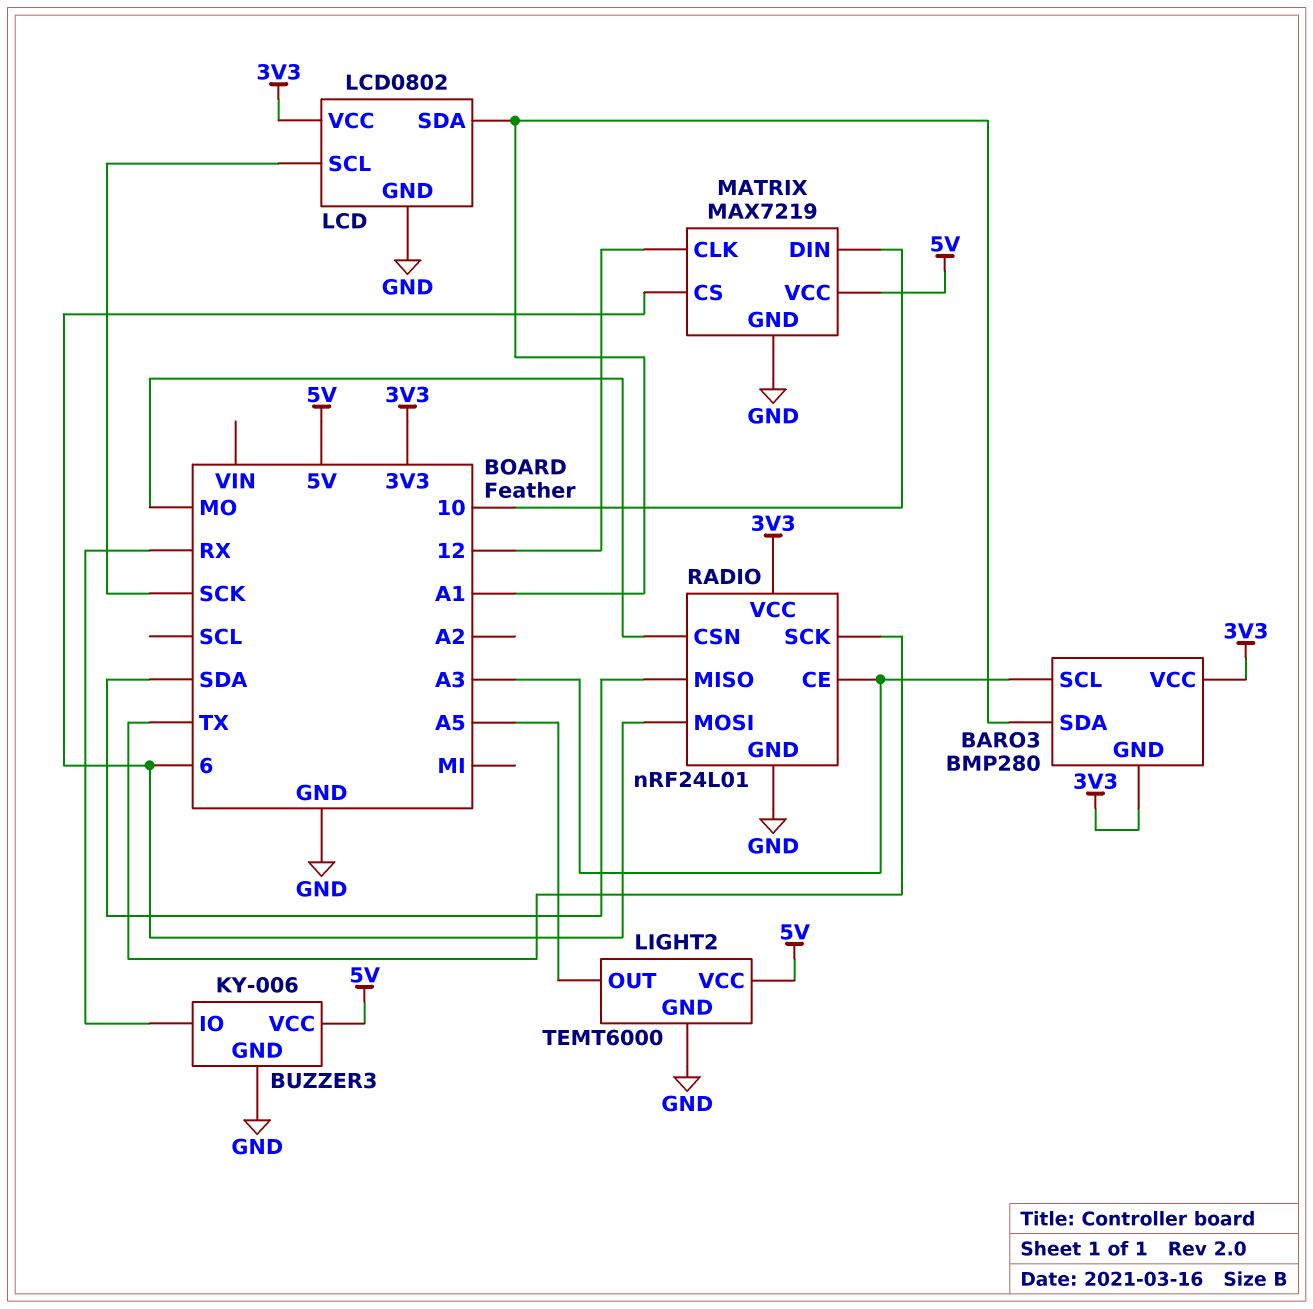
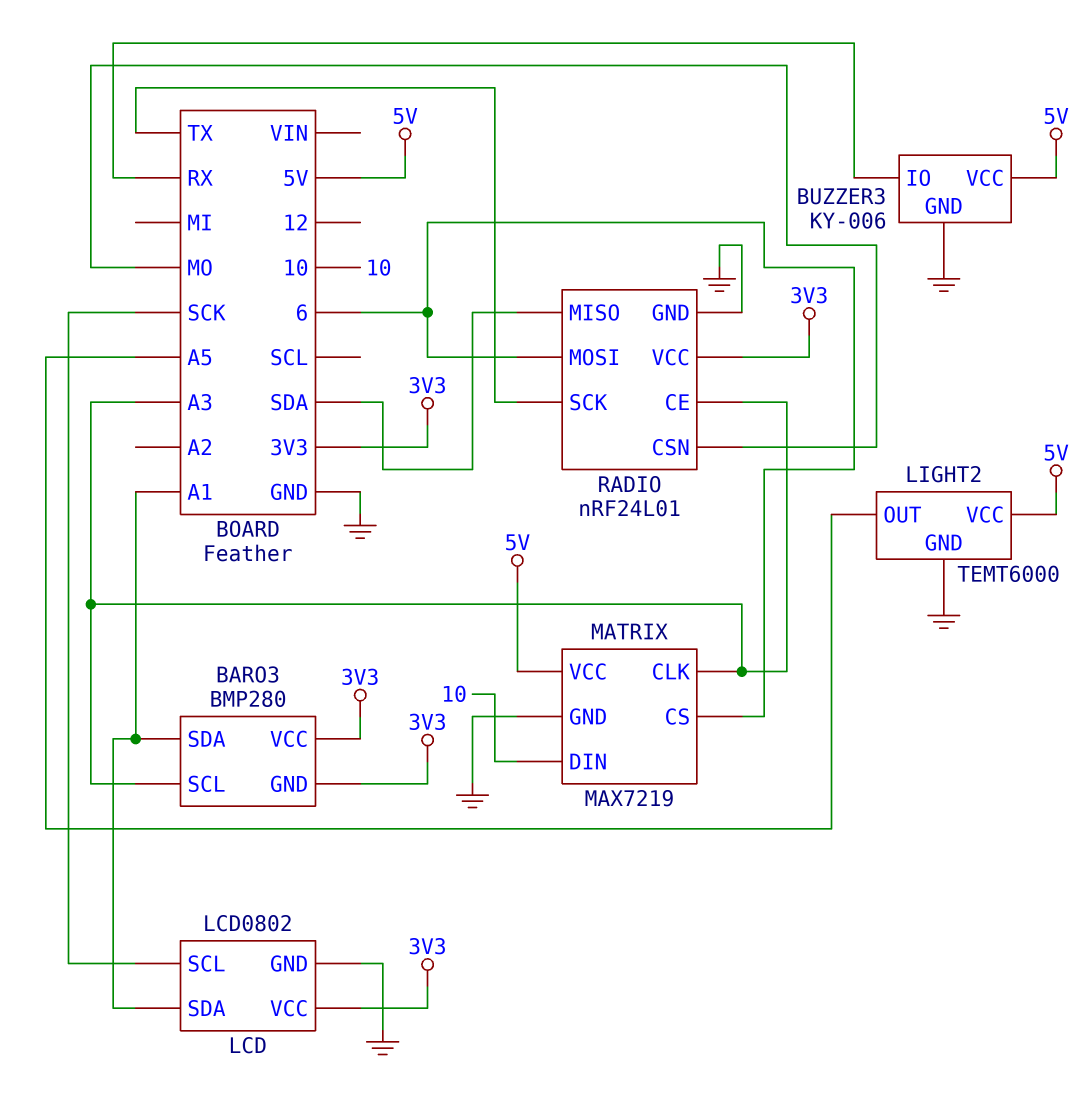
MATRIX pin CLK: 12 -> A3

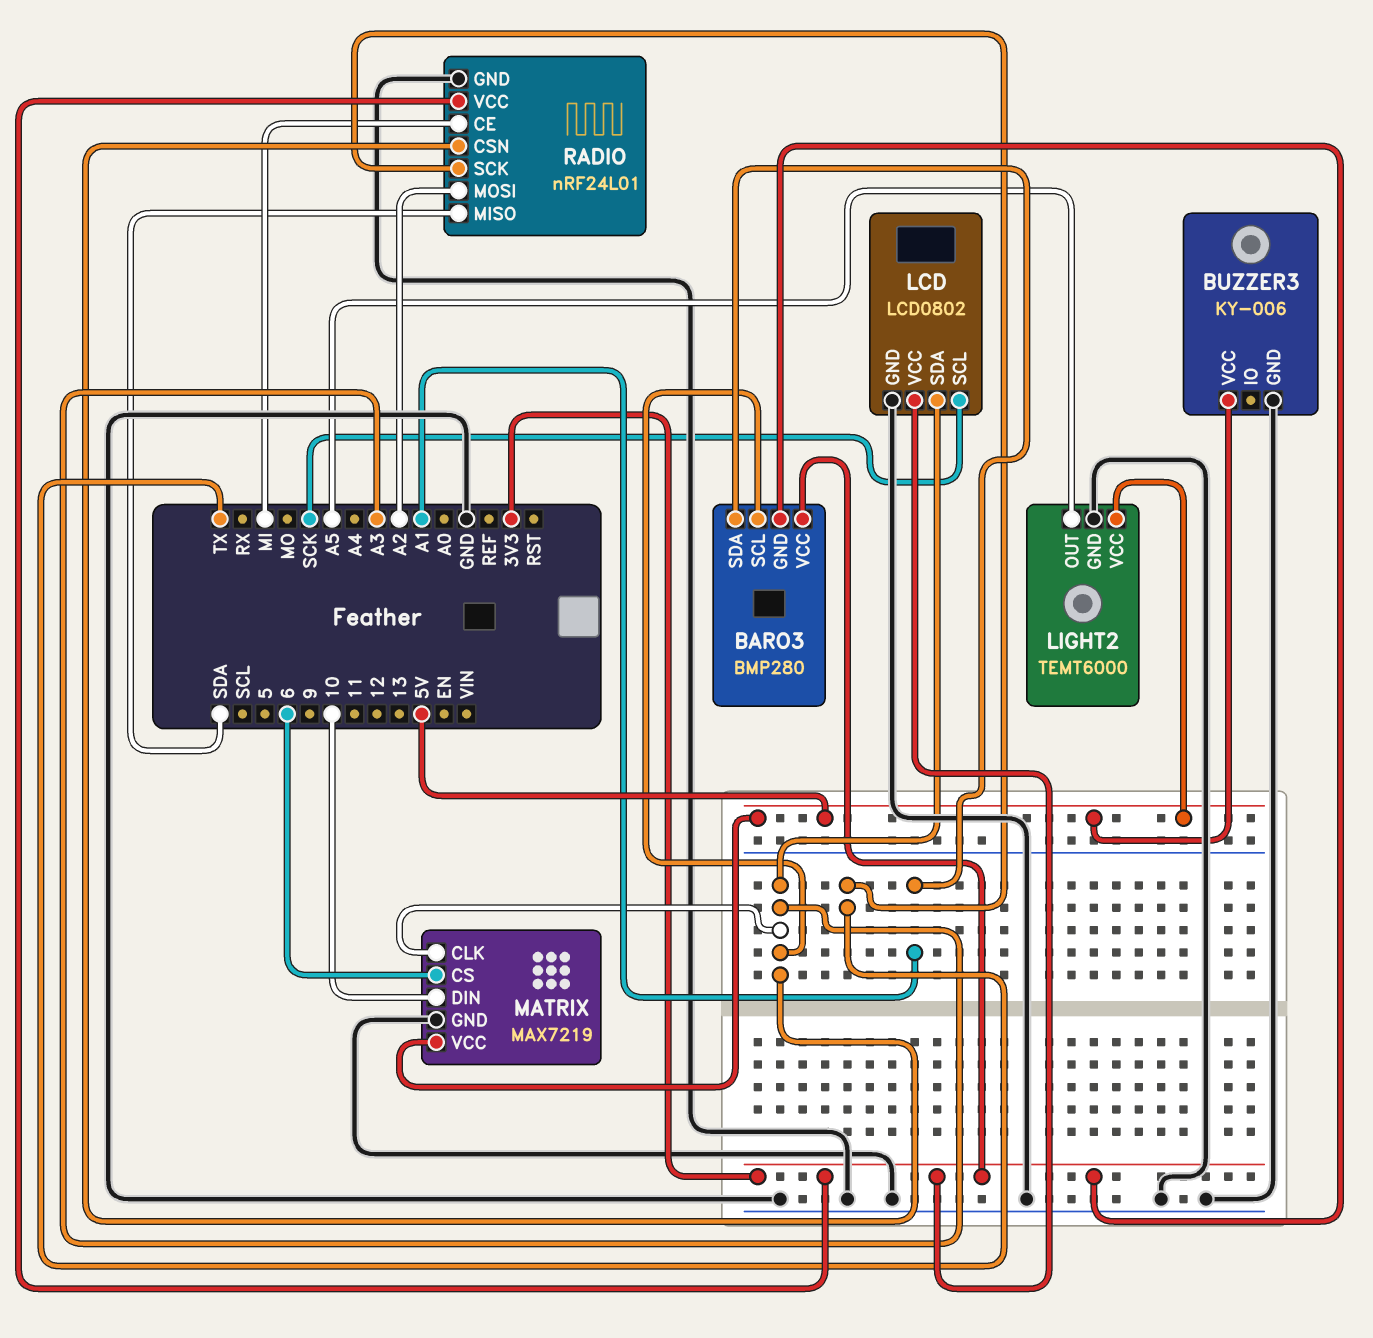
BUZZER3 pin IO: RX -> none
LCD pin SDA: A1 -> A3
RADIO pin CE: A3 -> MI
RADIO pin CSN: MO -> A3
RADIO pin MOSI: 6 -> A2

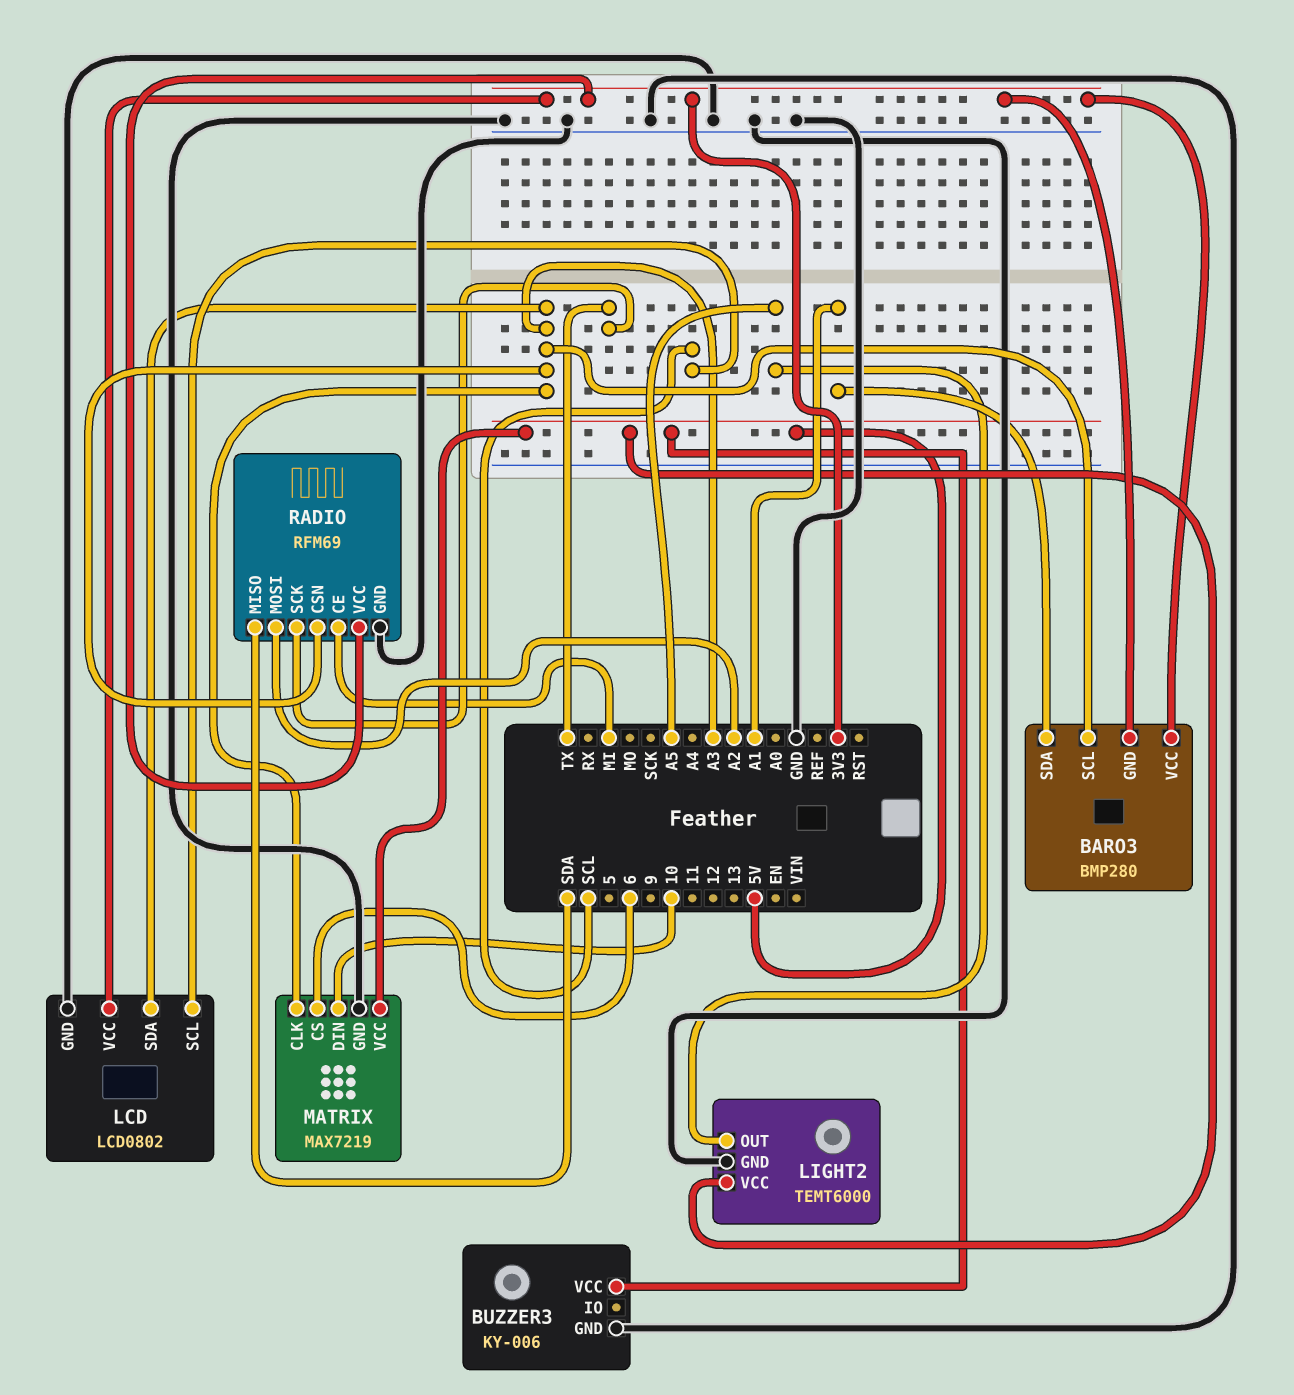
LCD pin SCL: SCK -> SCL
RADIO: nRF24L01 -> RFM69

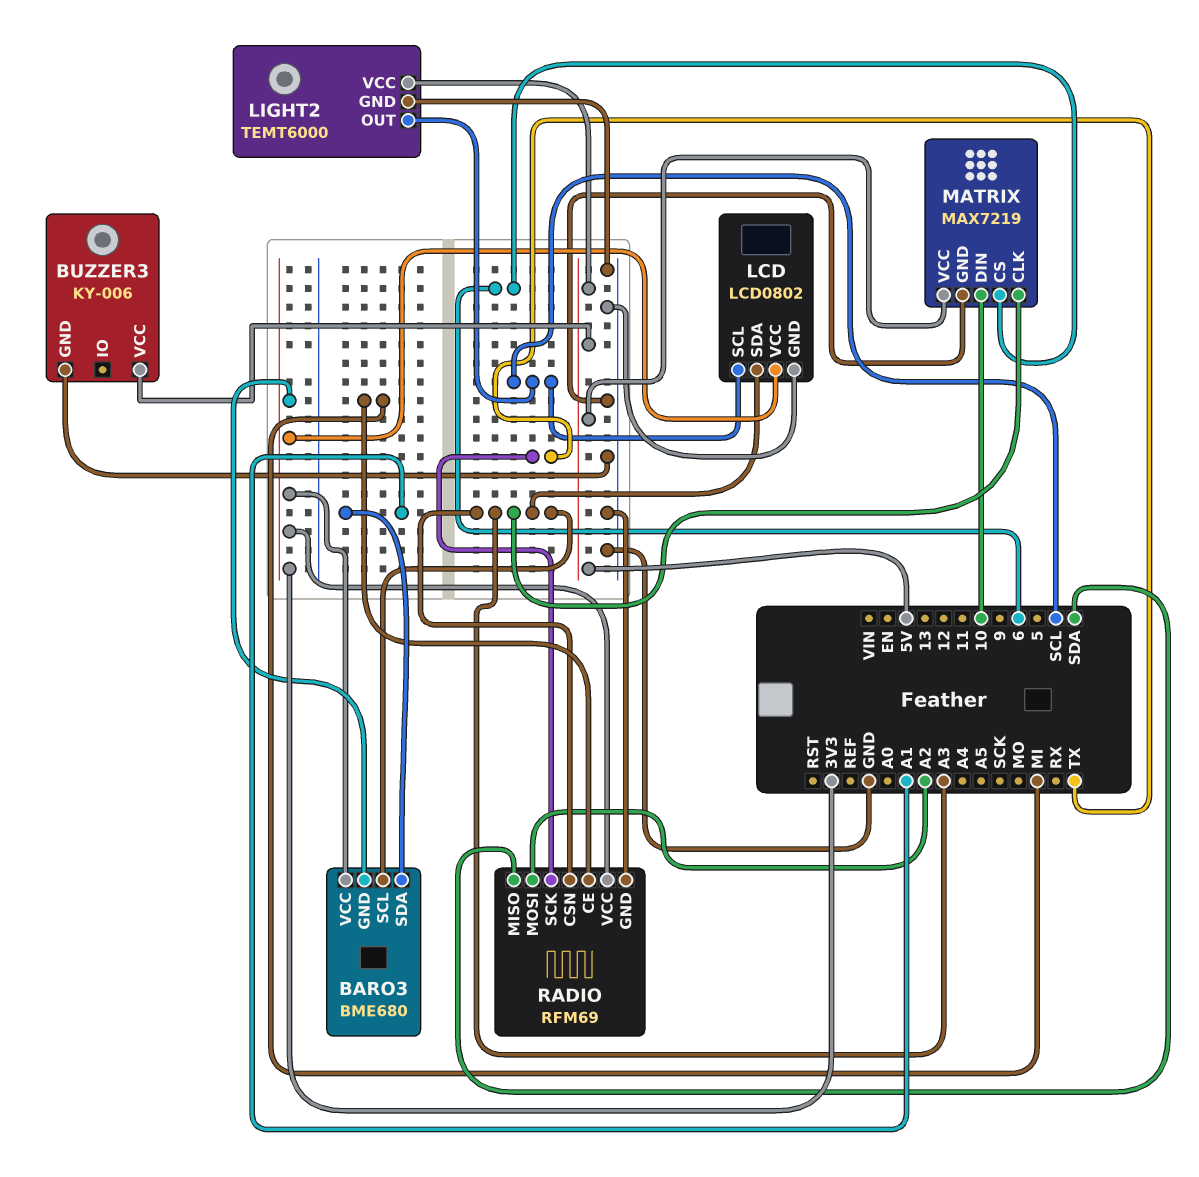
BARO3: BMP280 -> BME680
LIGHT2 pin OUT: A5 -> SCL

